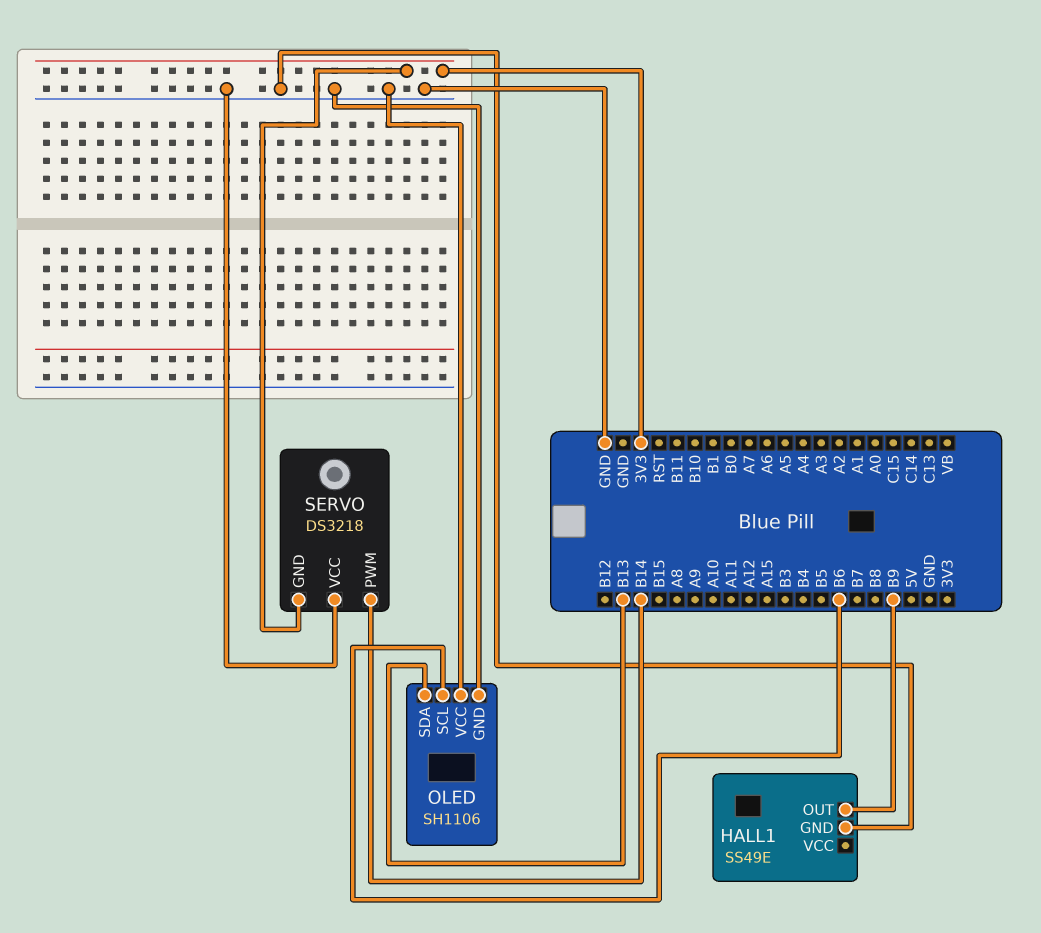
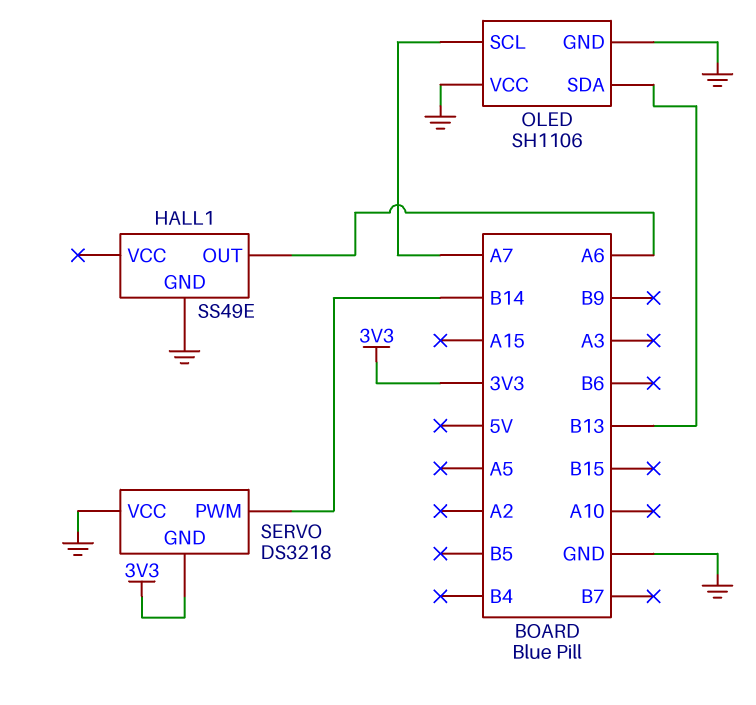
HALL1 pin OUT: B9 -> A6
OLED pin SCL: B6 -> A7

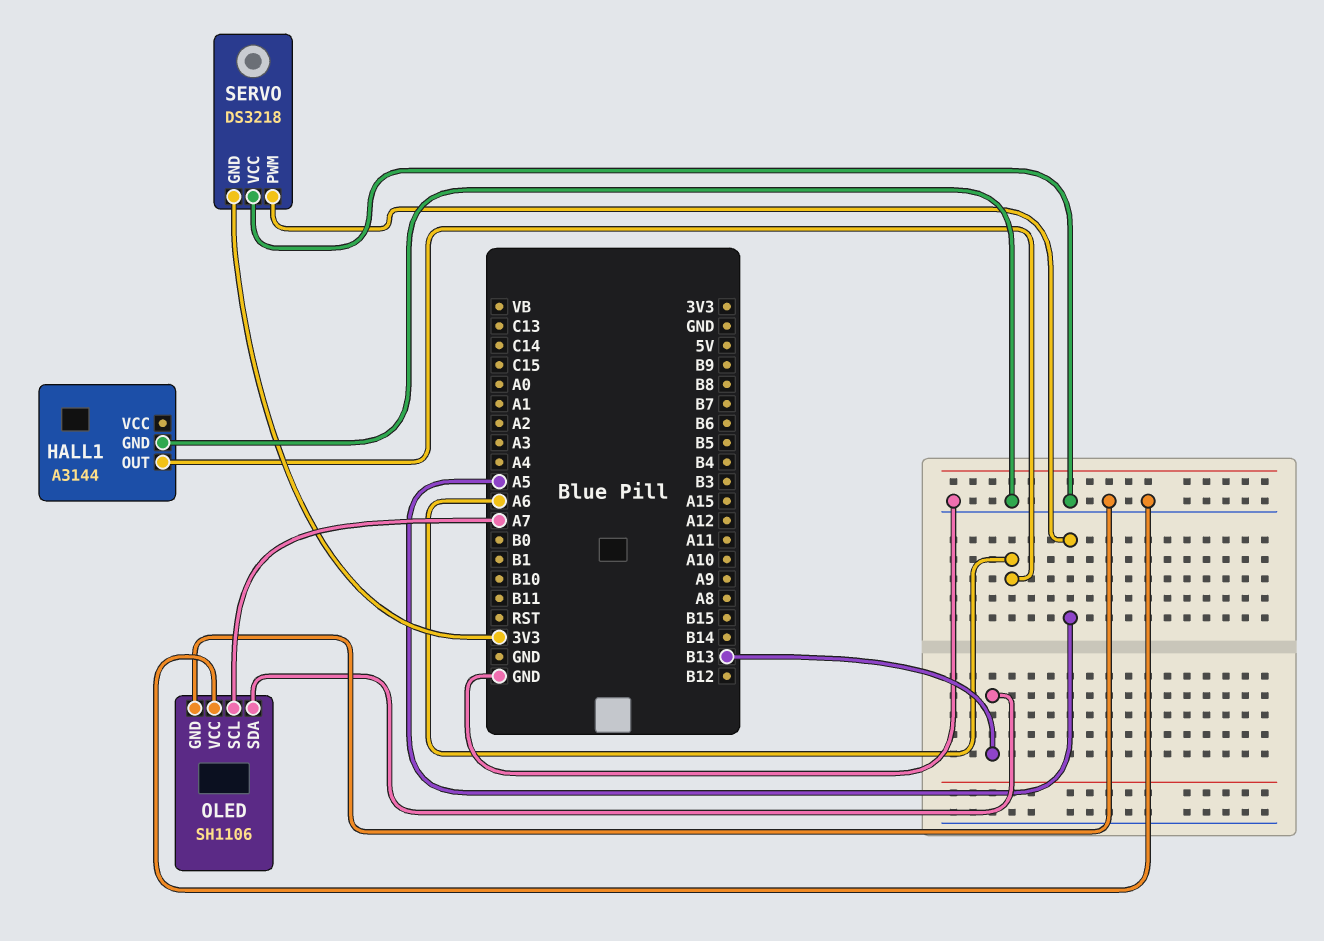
HALL1: SS49E -> A3144
SERVO pin PWM: B14 -> A5

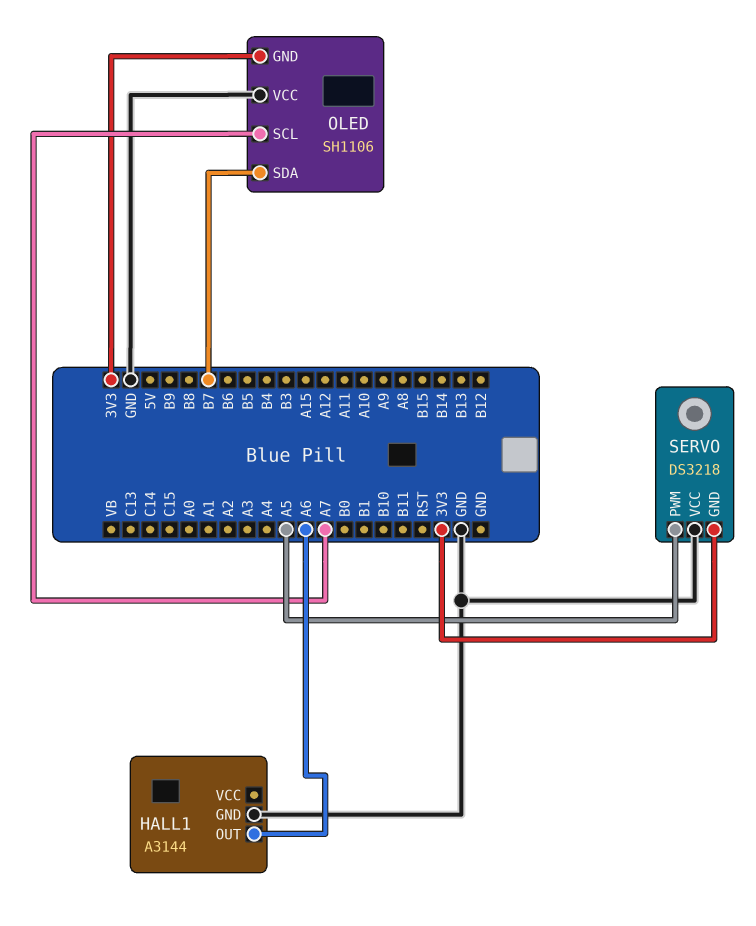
OLED pin GND: GND -> 3V3
OLED pin SDA: B13 -> B7

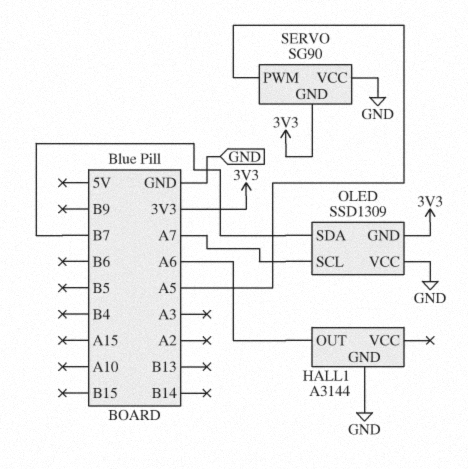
OLED: SH1106 -> SSD1309
SERVO: DS3218 -> SG90

